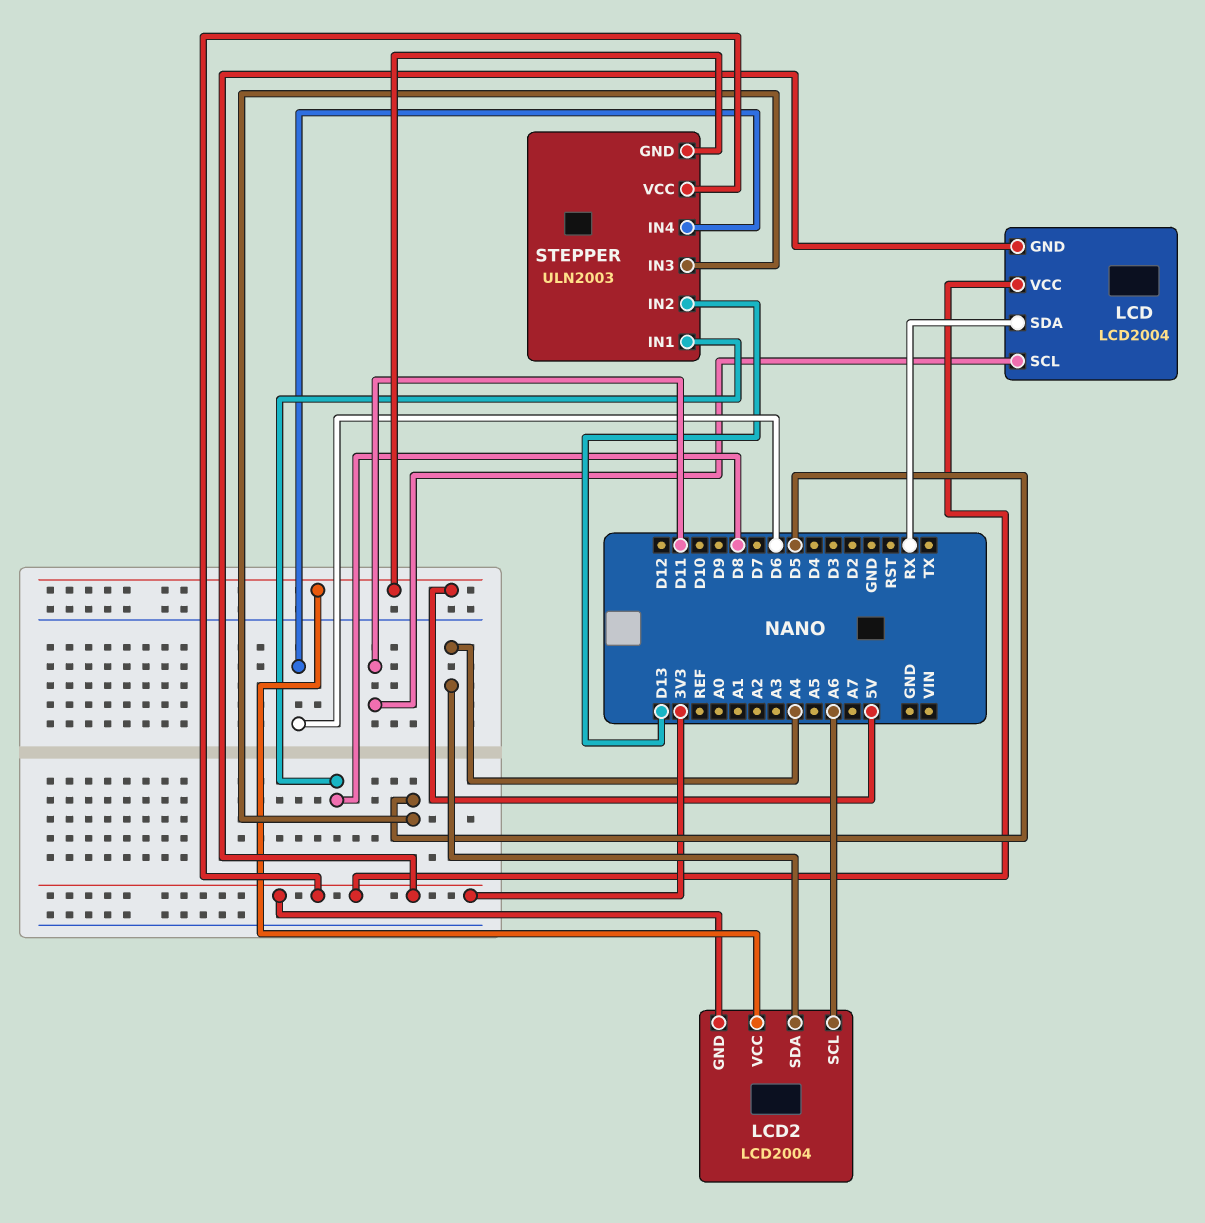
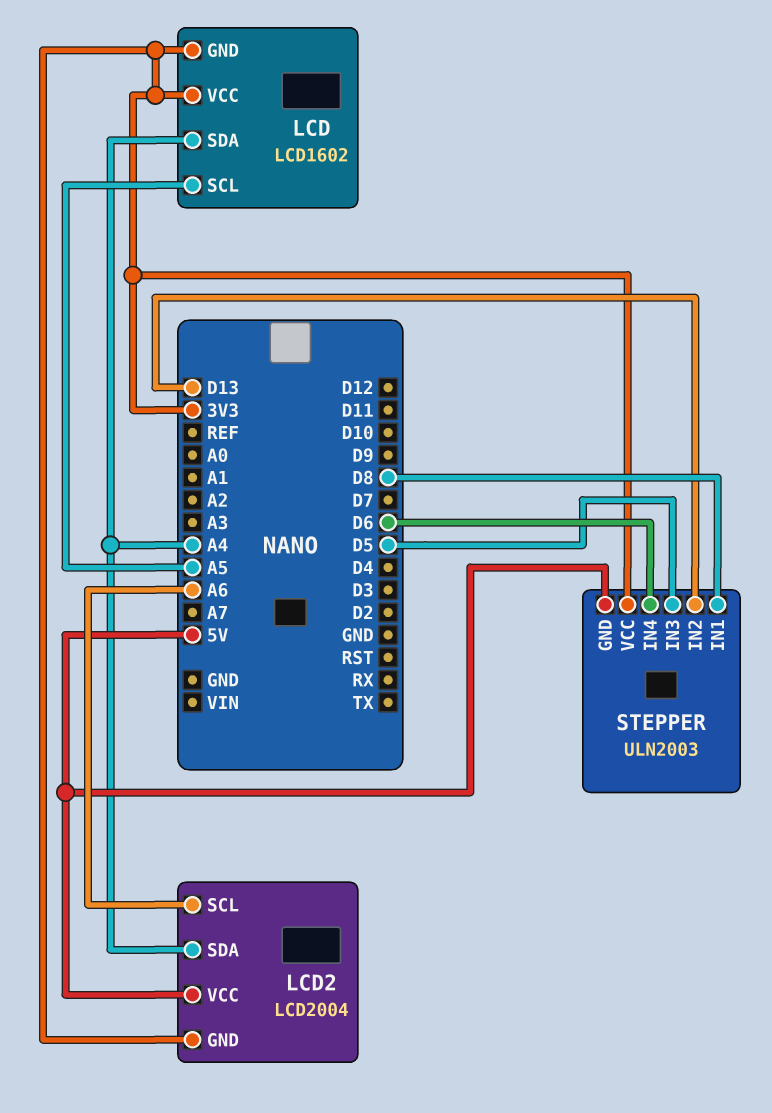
LCD: LCD2004 -> LCD1602
LCD pin SCL: D11 -> A5
LCD pin SDA: RX -> A4

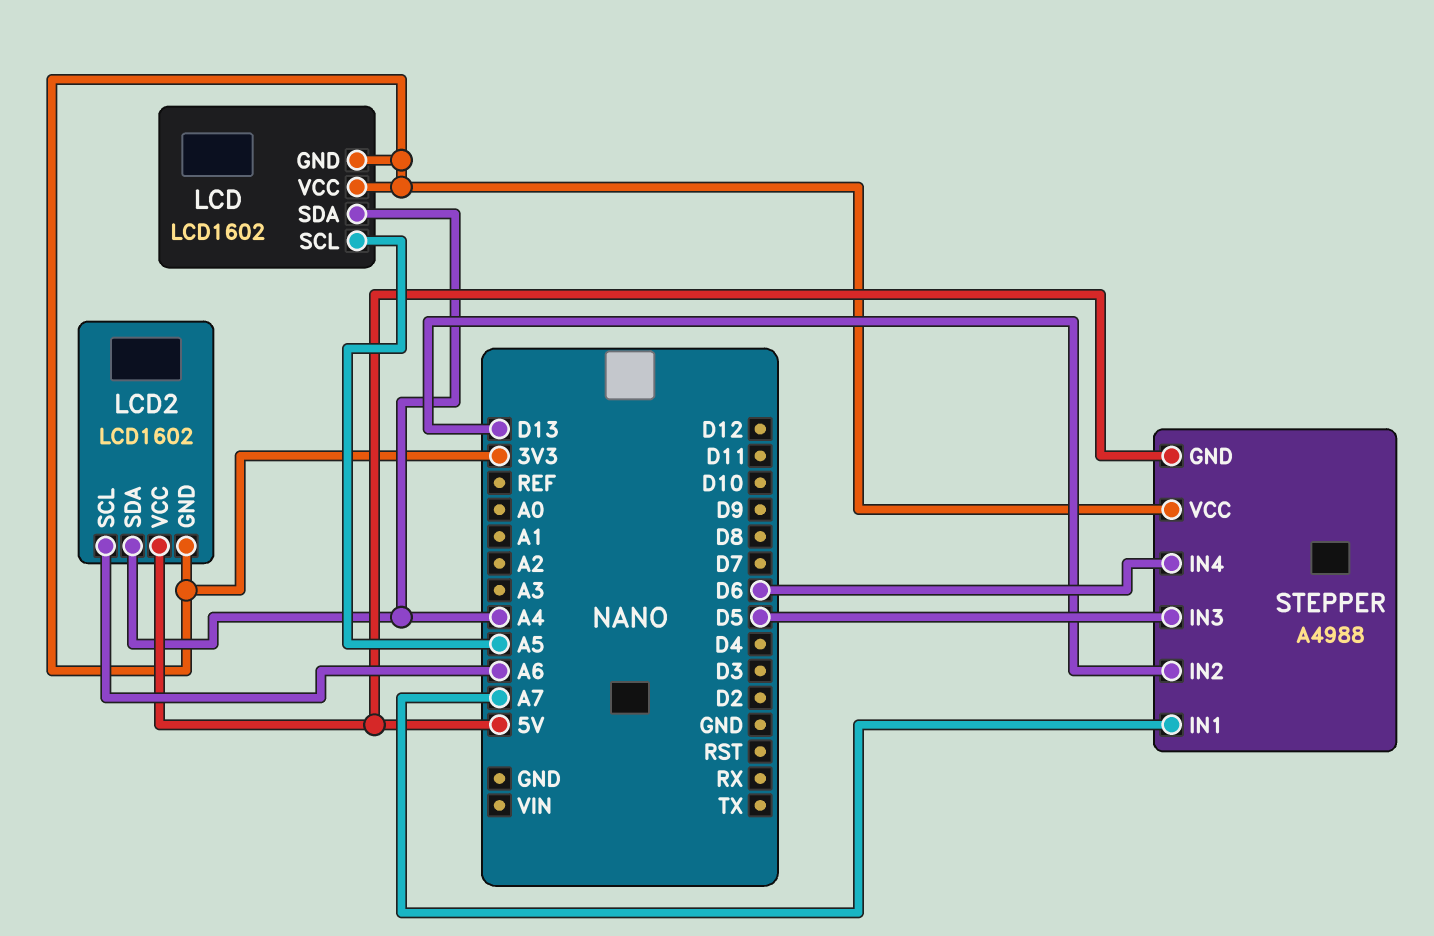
LCD2: LCD2004 -> LCD1602
STEPPER: ULN2003 -> A4988
STEPPER pin IN1: D8 -> A7

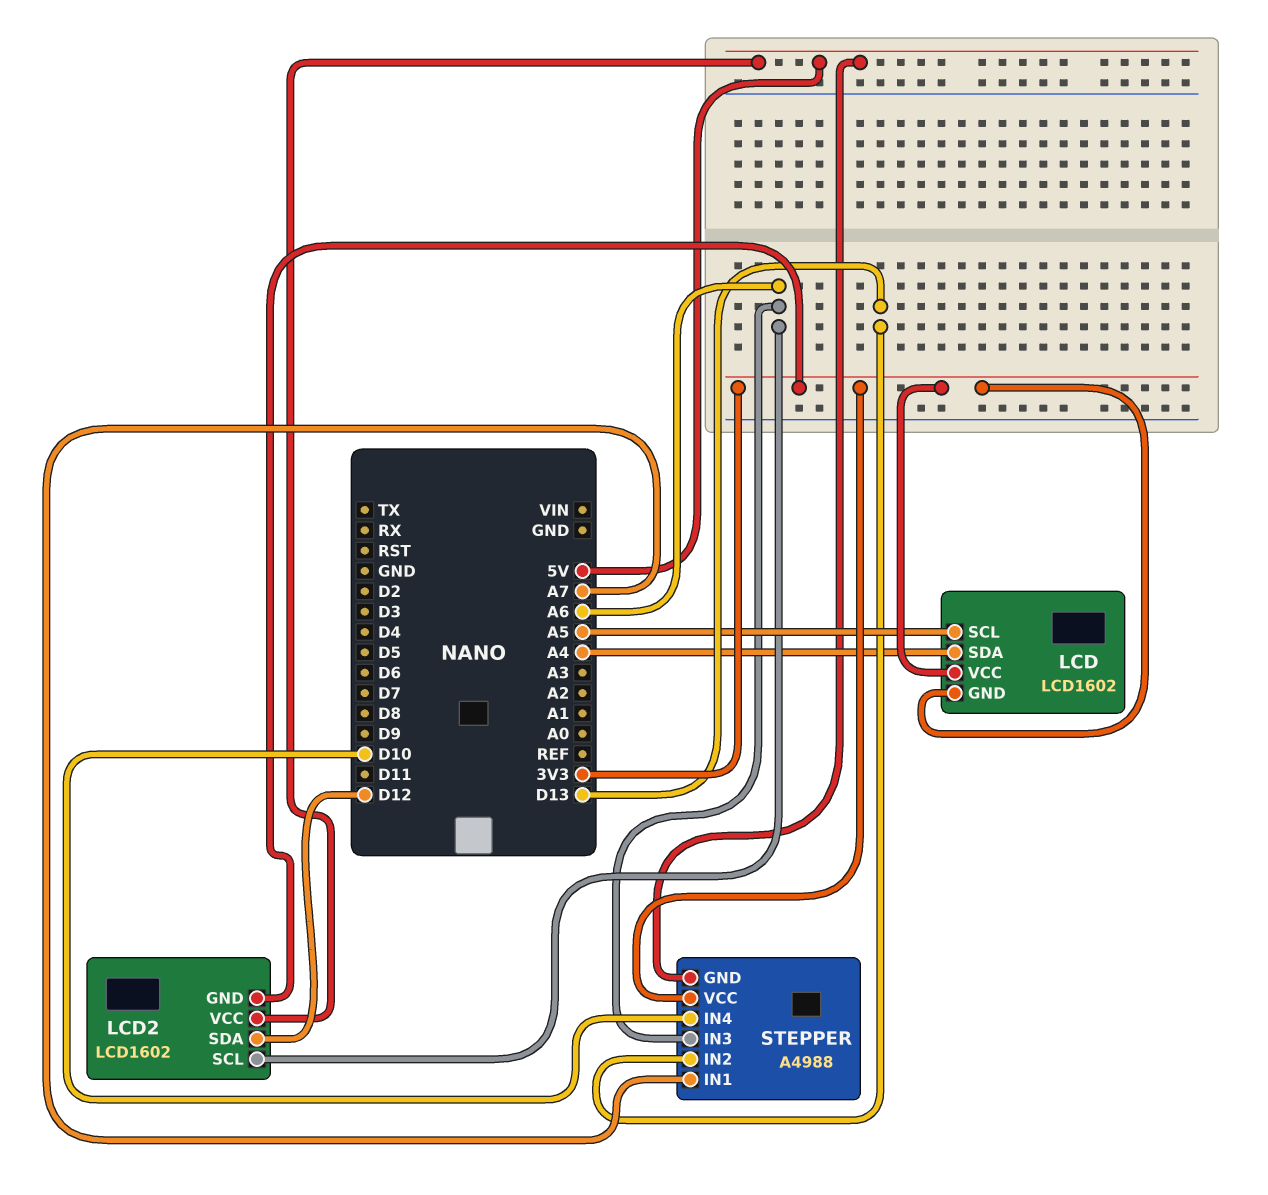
LCD2 pin SDA: A4 -> D12
STEPPER pin IN3: D5 -> A6
STEPPER pin IN4: D6 -> D10

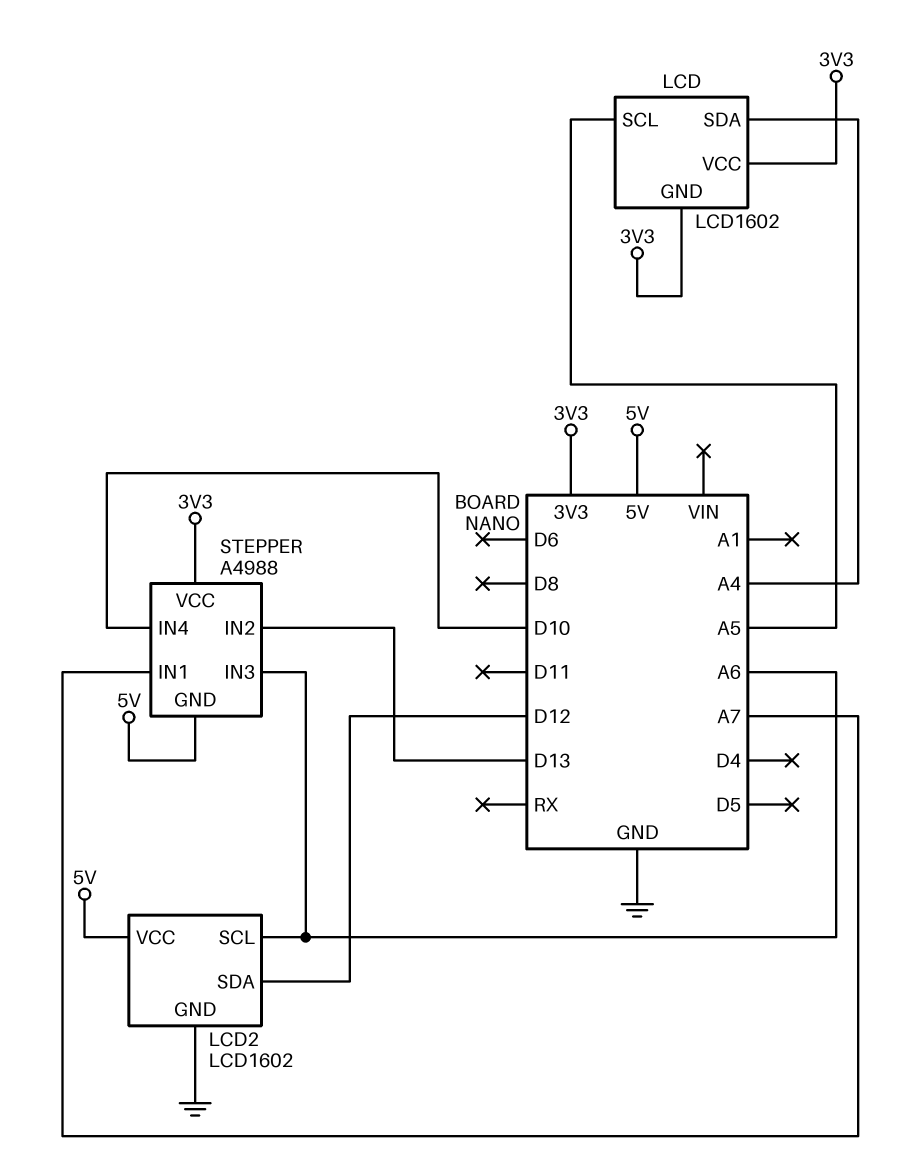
LCD2 pin GND: 3V3 -> GND

